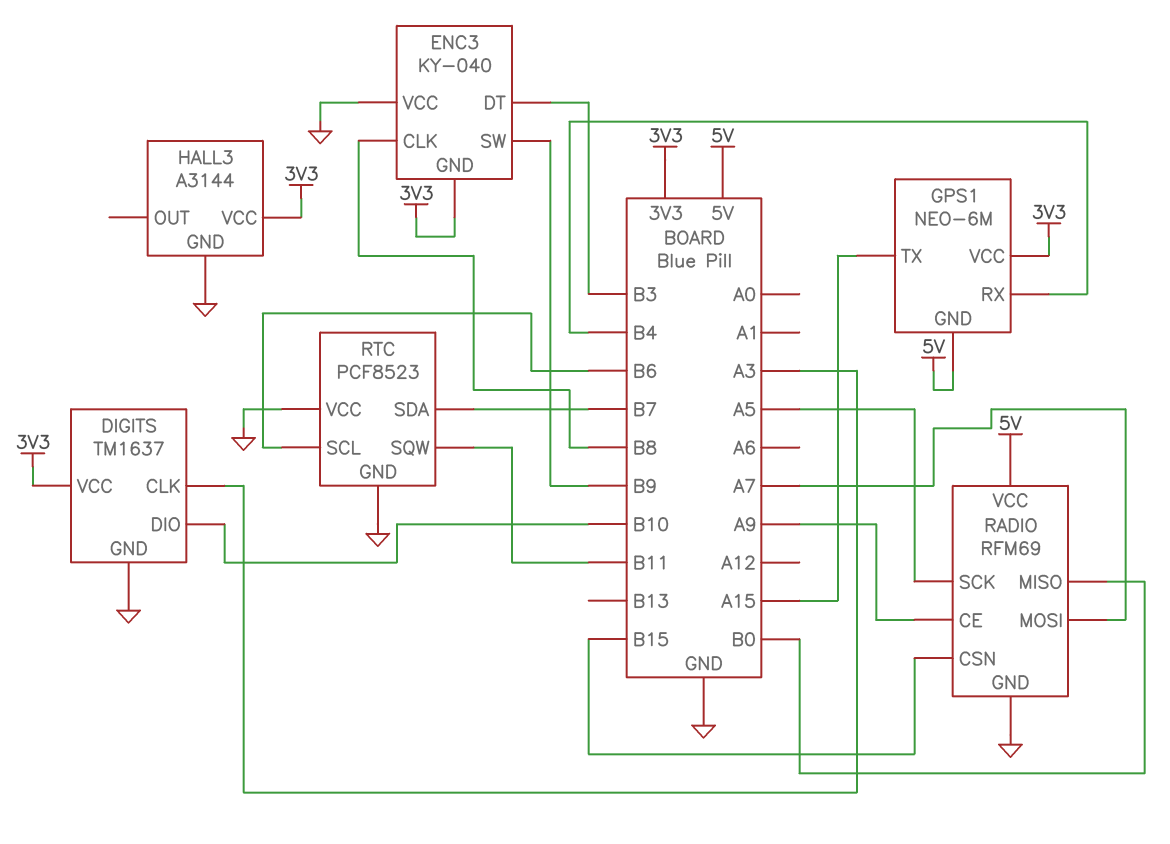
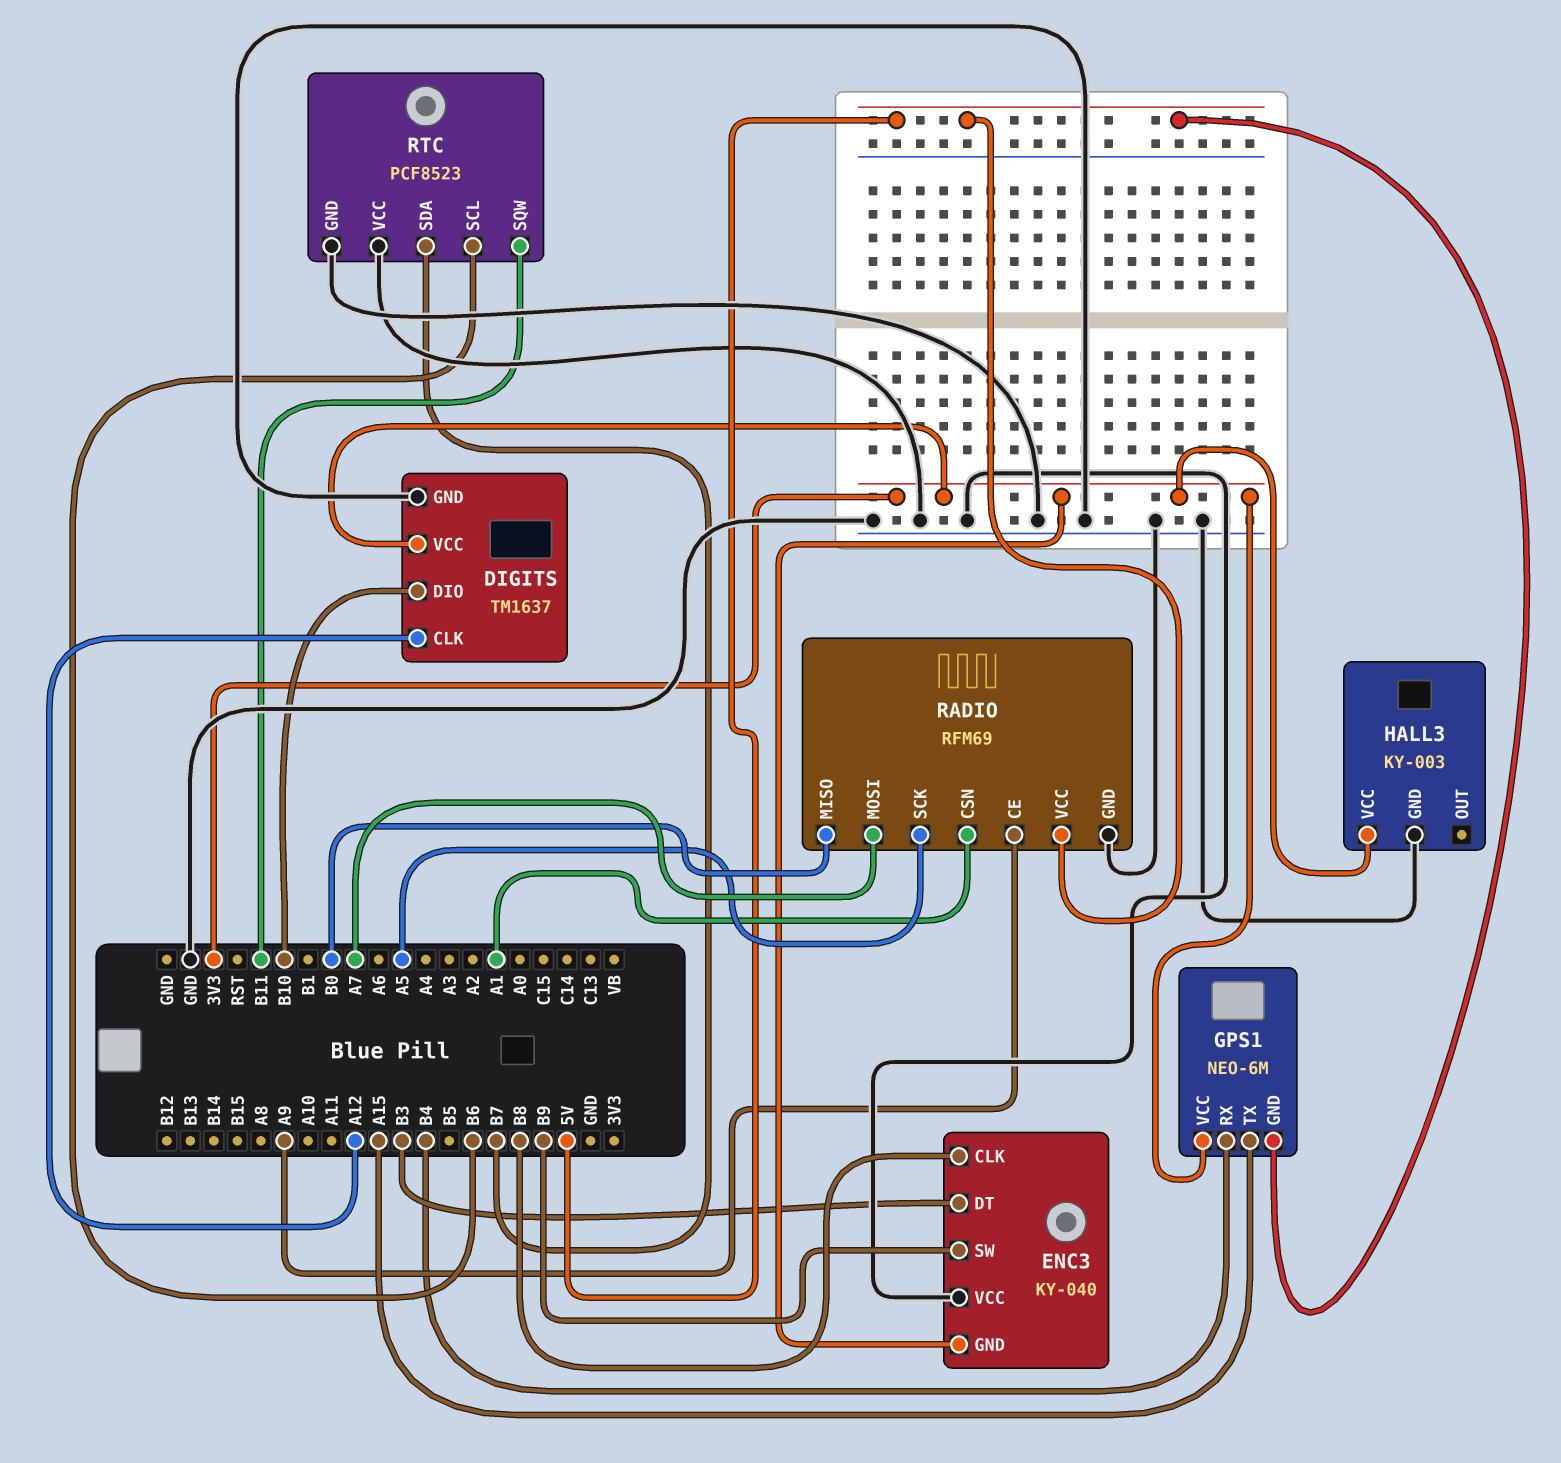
DIGITS pin CLK: A3 -> A12
HALL3: A3144 -> KY-003
RADIO pin CSN: B15 -> A1

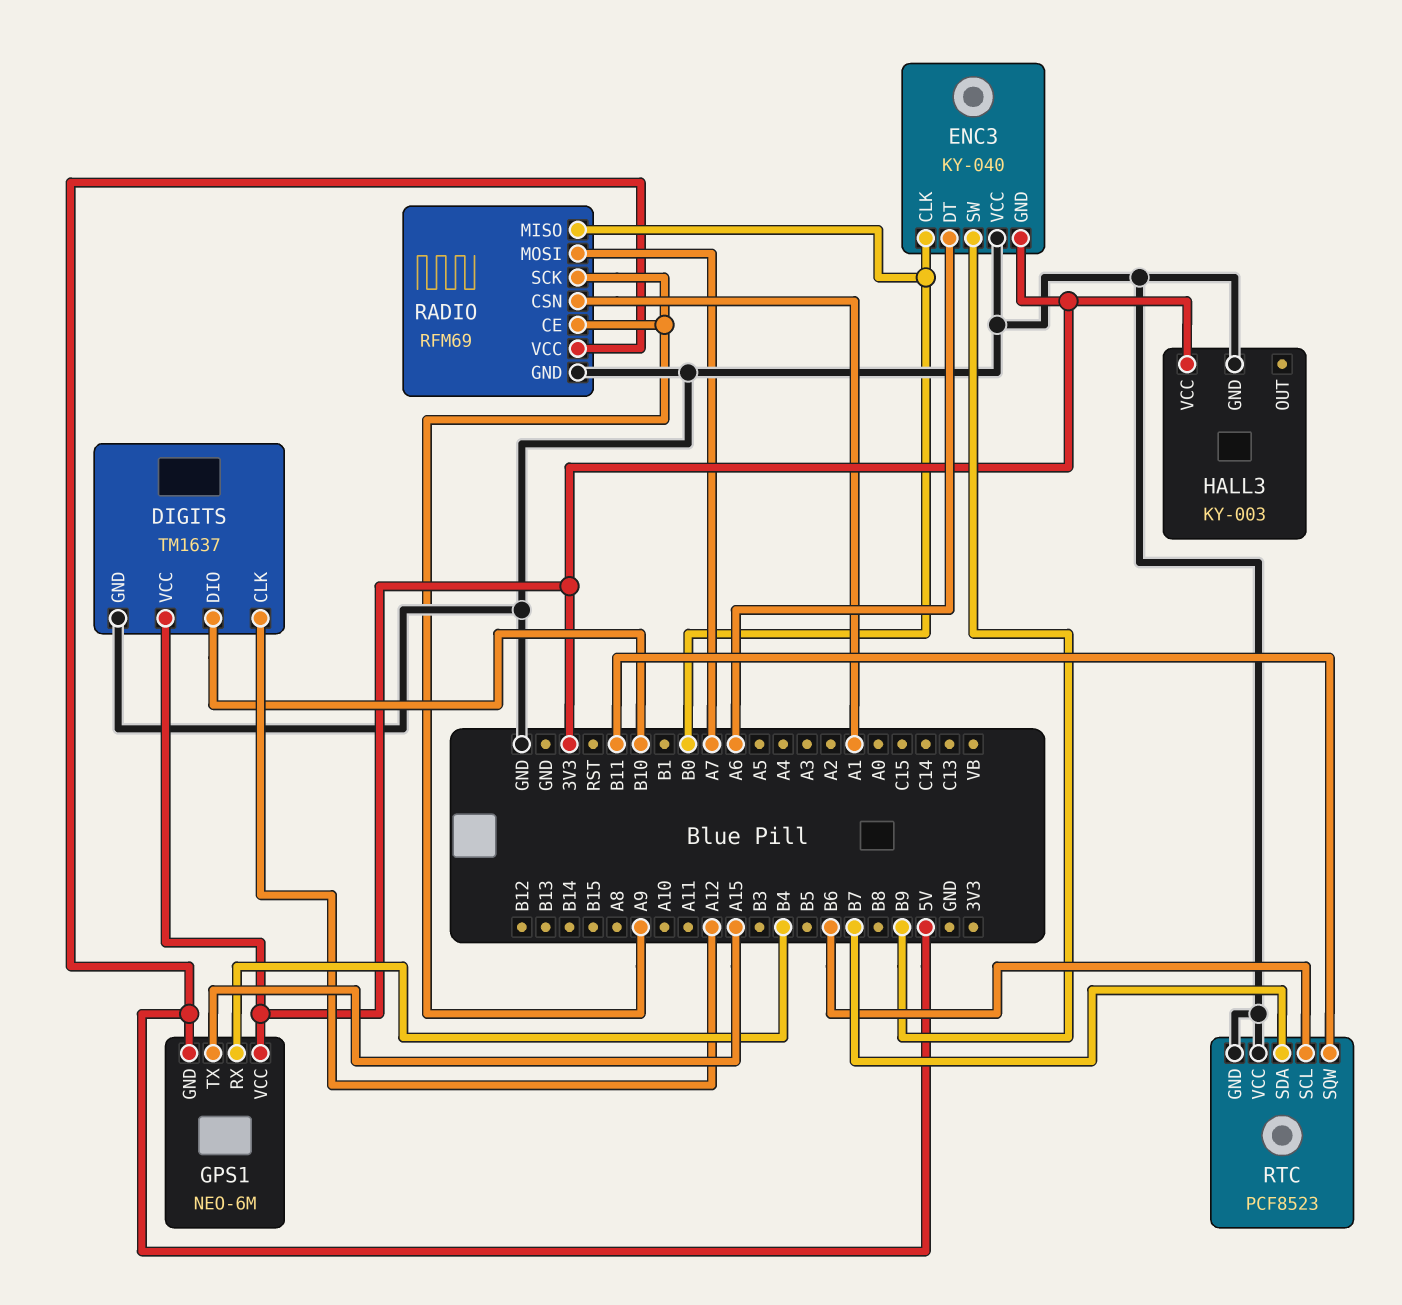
ENC3 pin CLK: B8 -> B0
ENC3 pin DT: B3 -> A6
RADIO pin SCK: A5 -> A9

